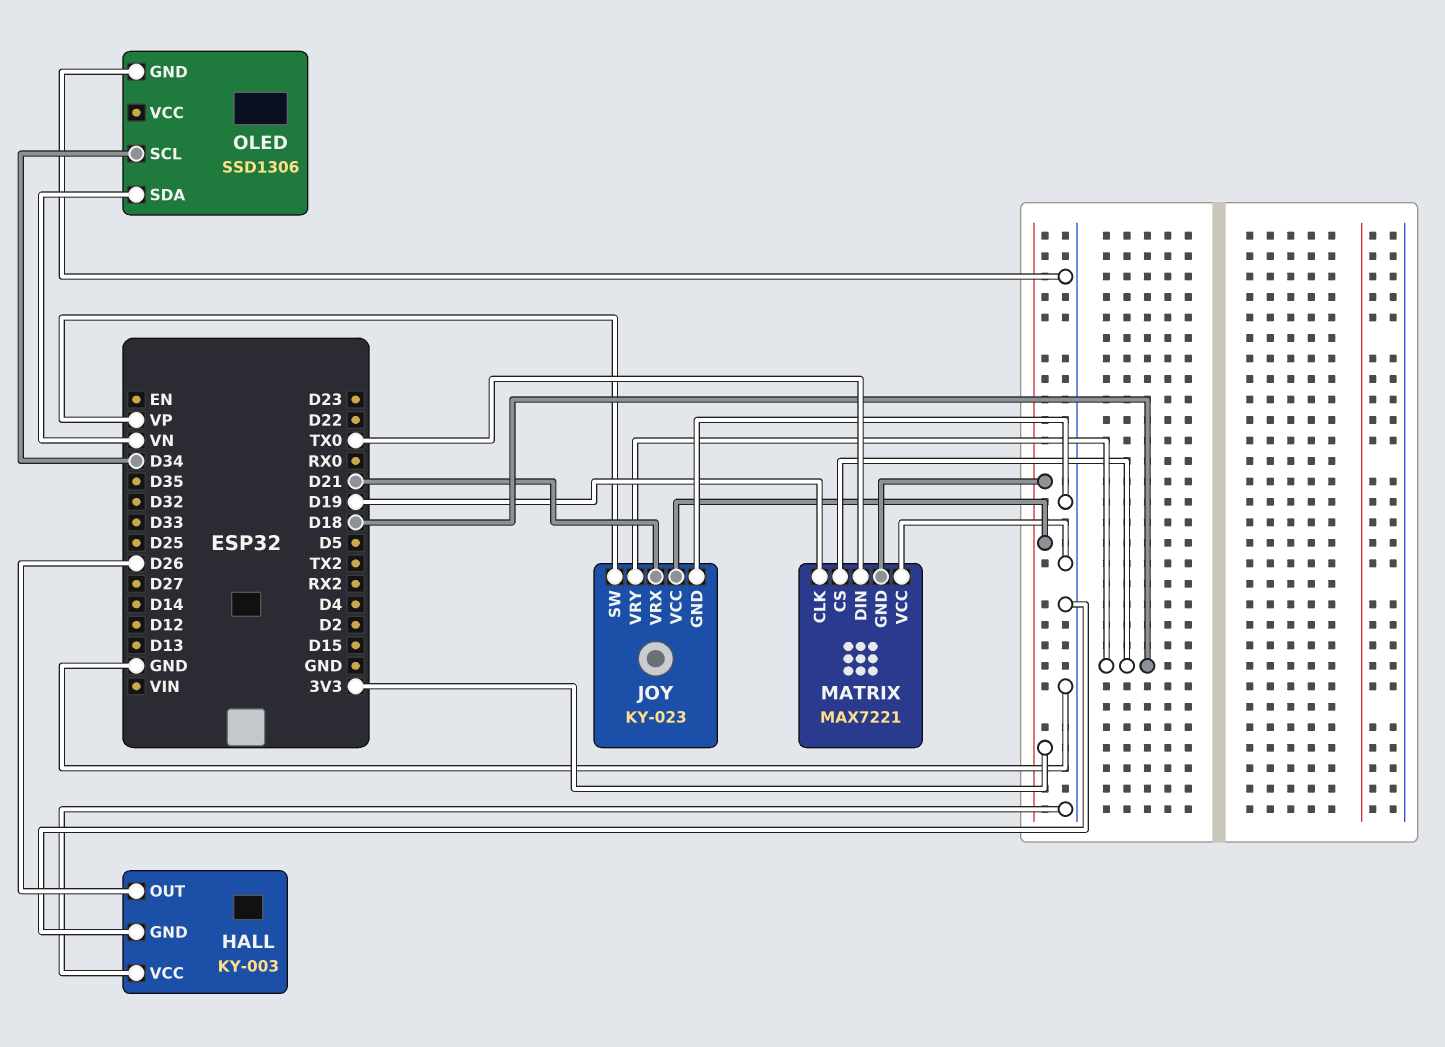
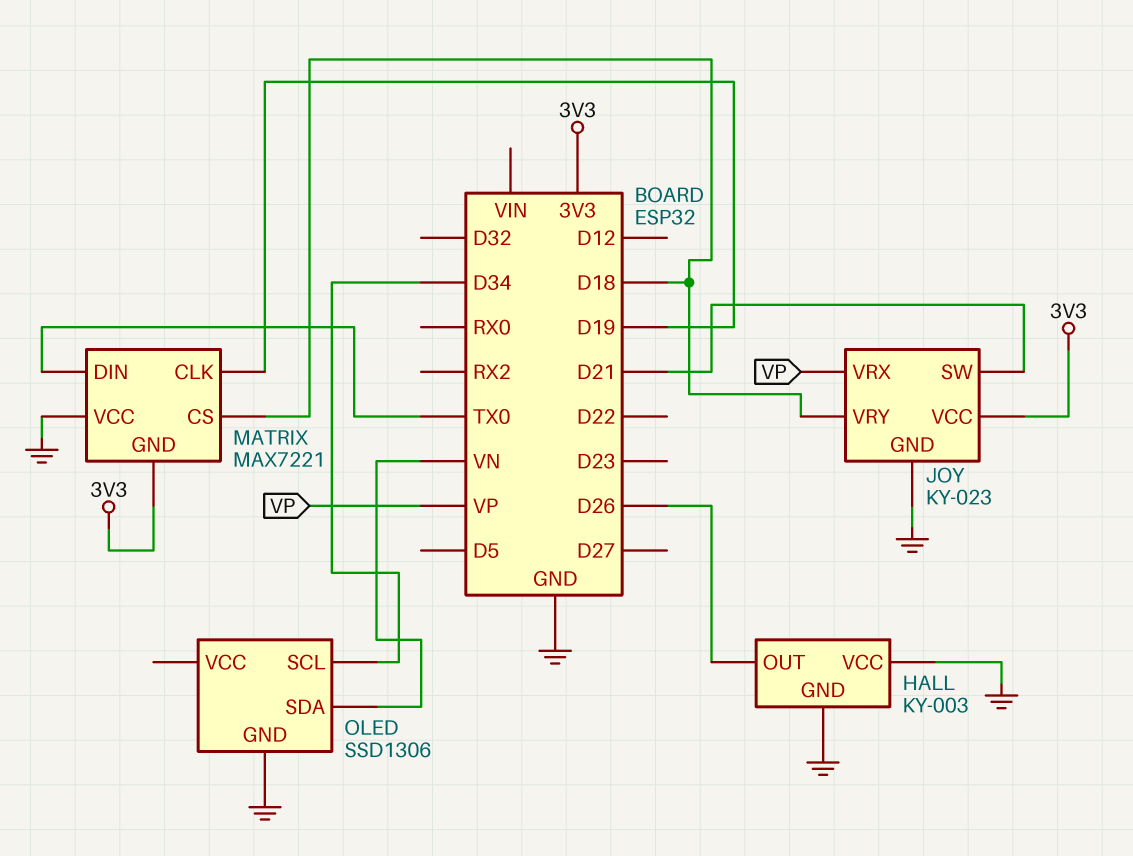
JOY pin SW: VP -> D21
JOY pin VRX: D21 -> VP

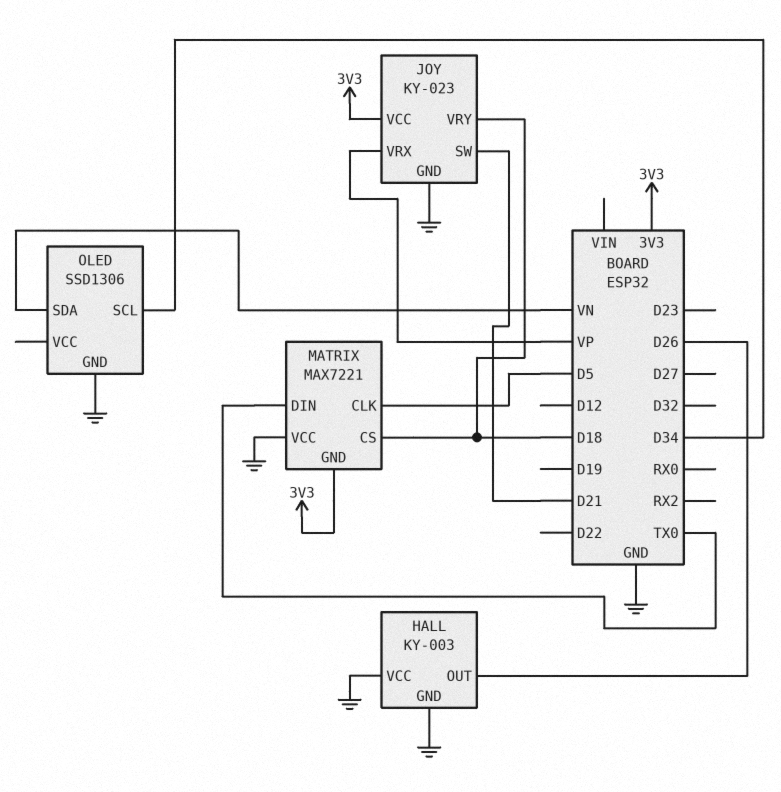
MATRIX pin CLK: D19 -> D5

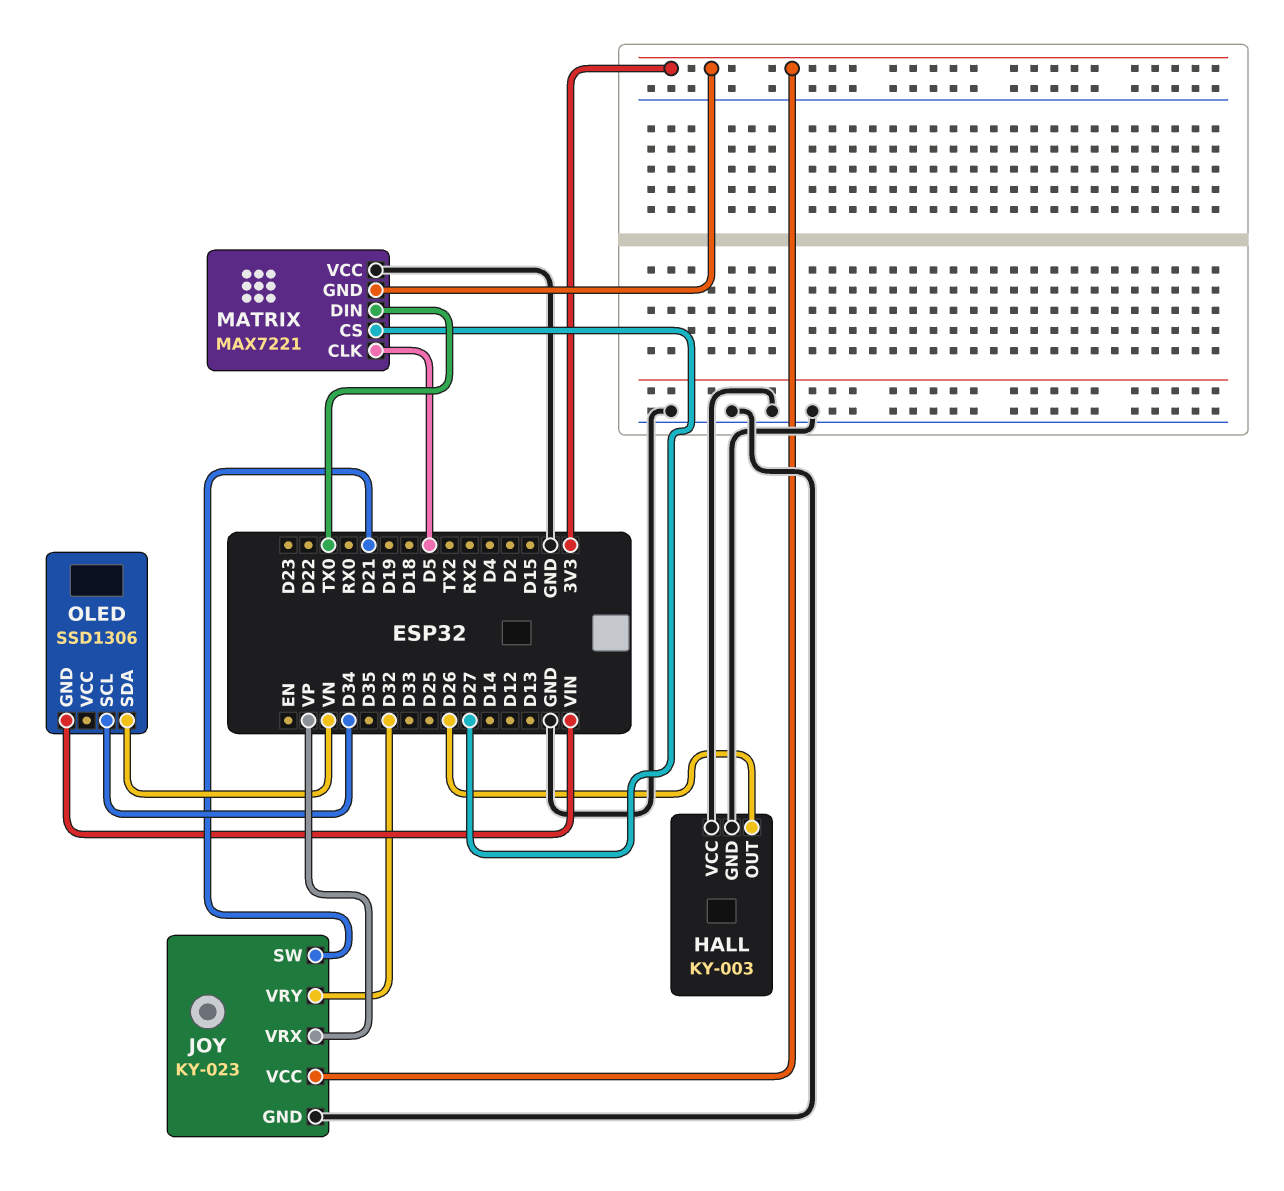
JOY pin VRY: D18 -> D32
MATRIX pin CS: D18 -> D27
OLED pin GND: GND -> VIN

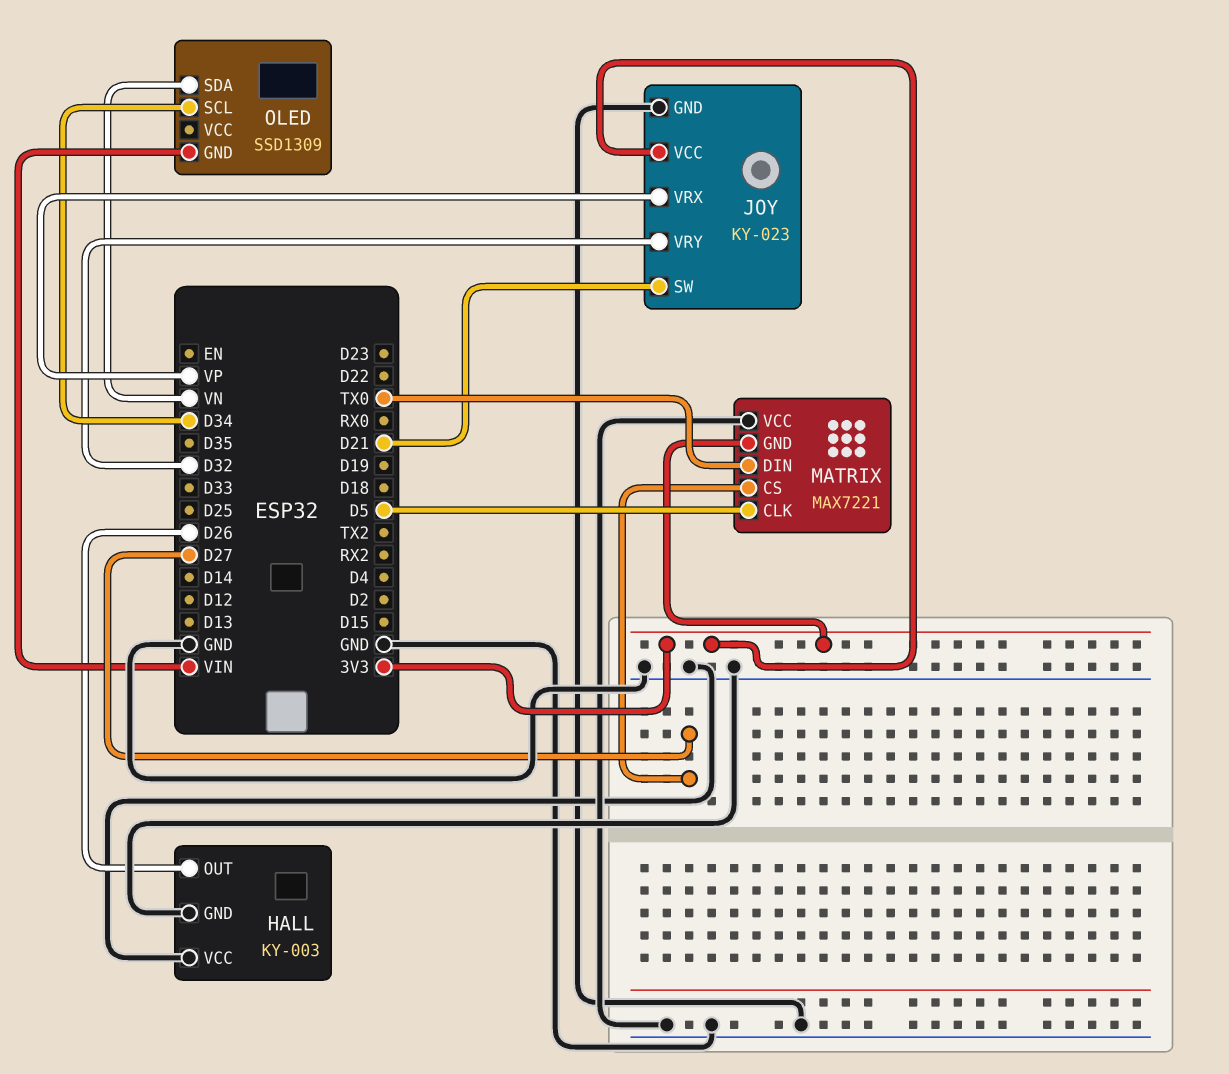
OLED: SSD1306 -> SSD1309

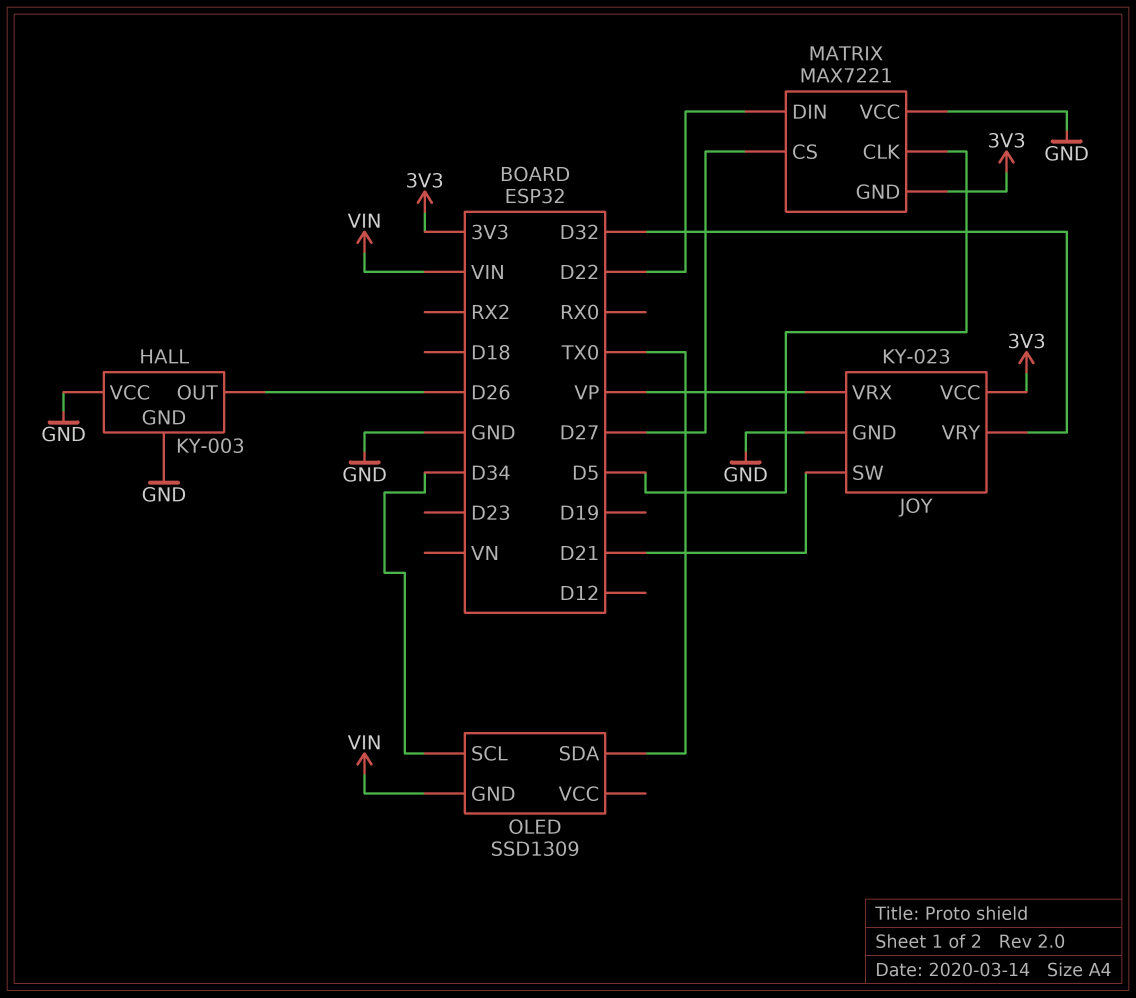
MATRIX pin DIN: TX0 -> D22
OLED pin SDA: VN -> TX0

